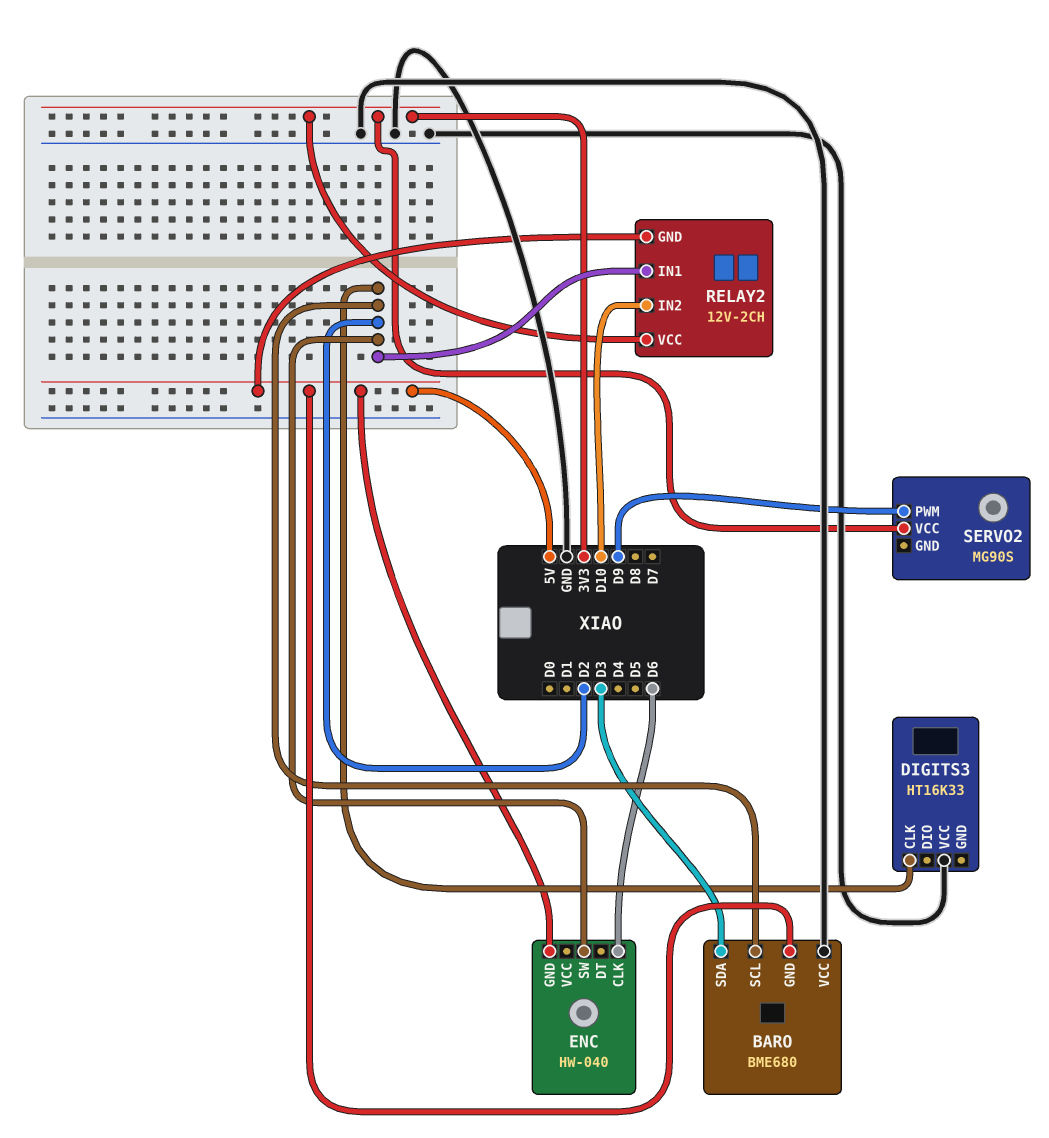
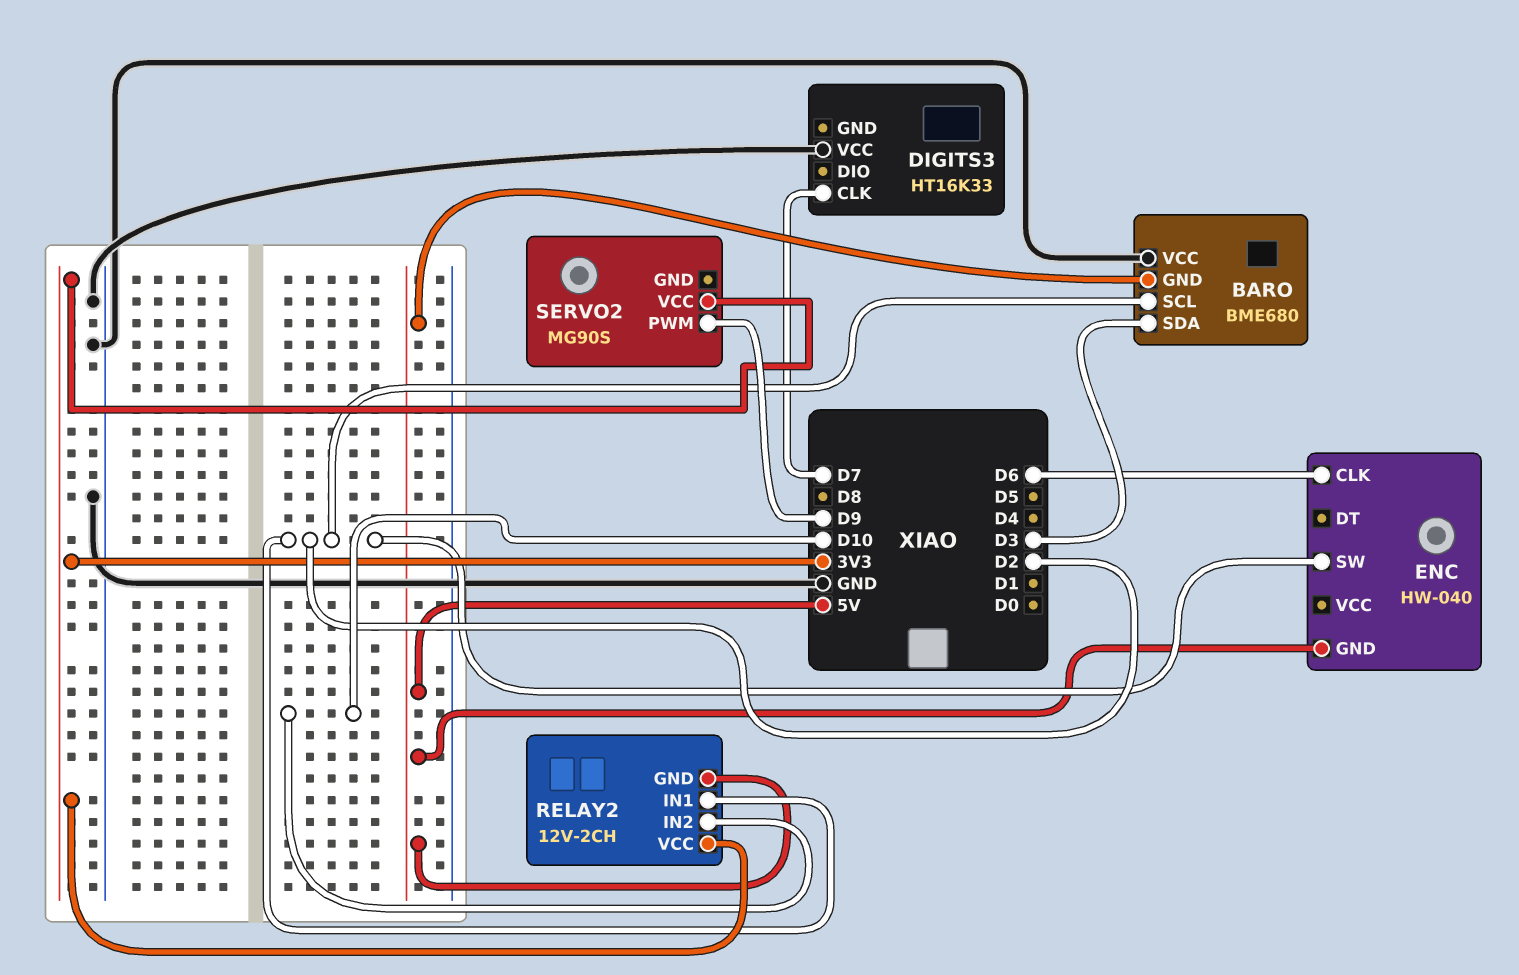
DIGITS3 pin CLK: D2 -> D7

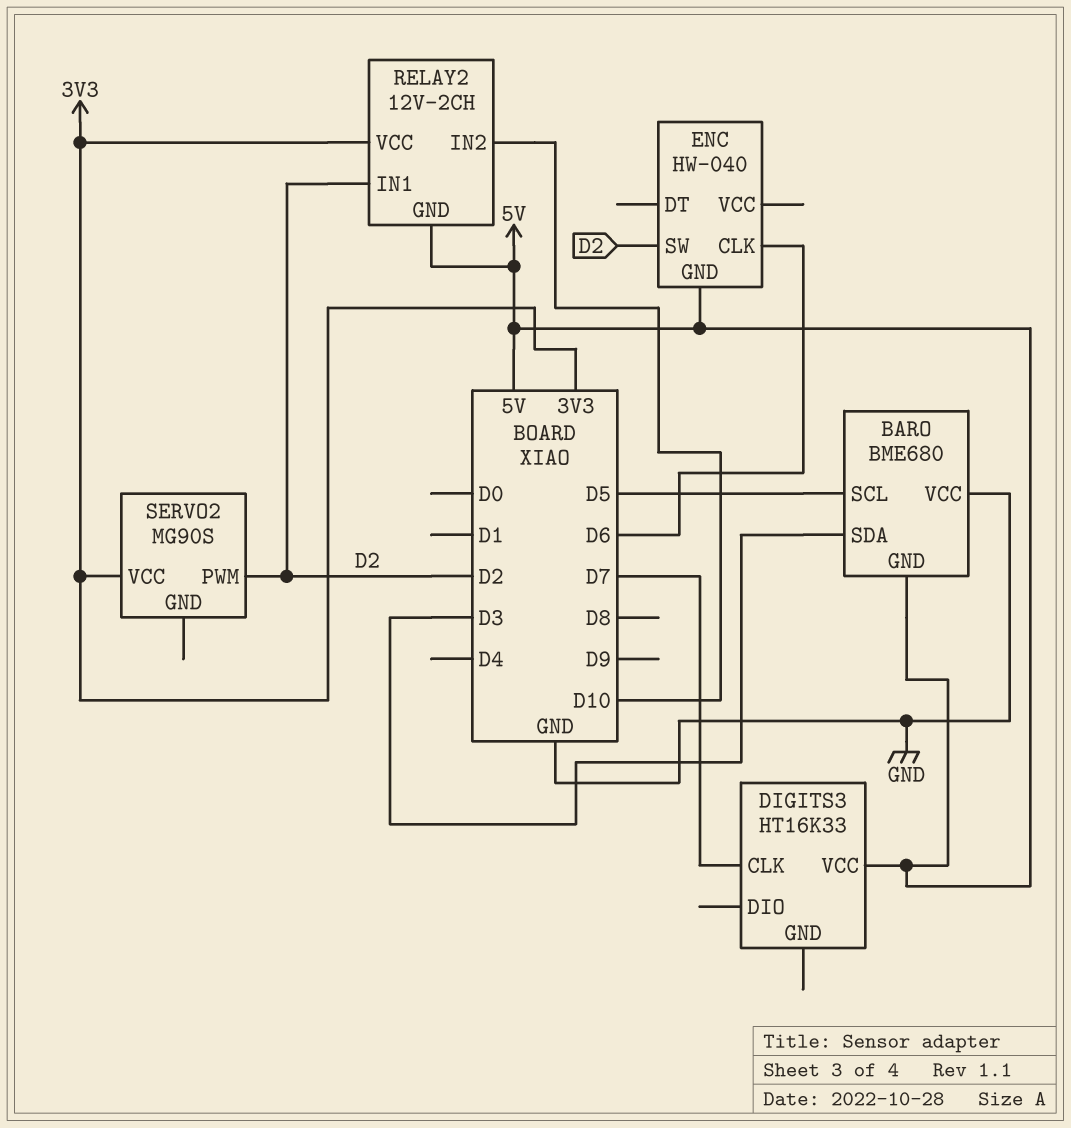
BARO pin SCL: D2 -> D5
DIGITS3 pin VCC: GND -> 5V
SERVO2 pin PWM: D9 -> D2

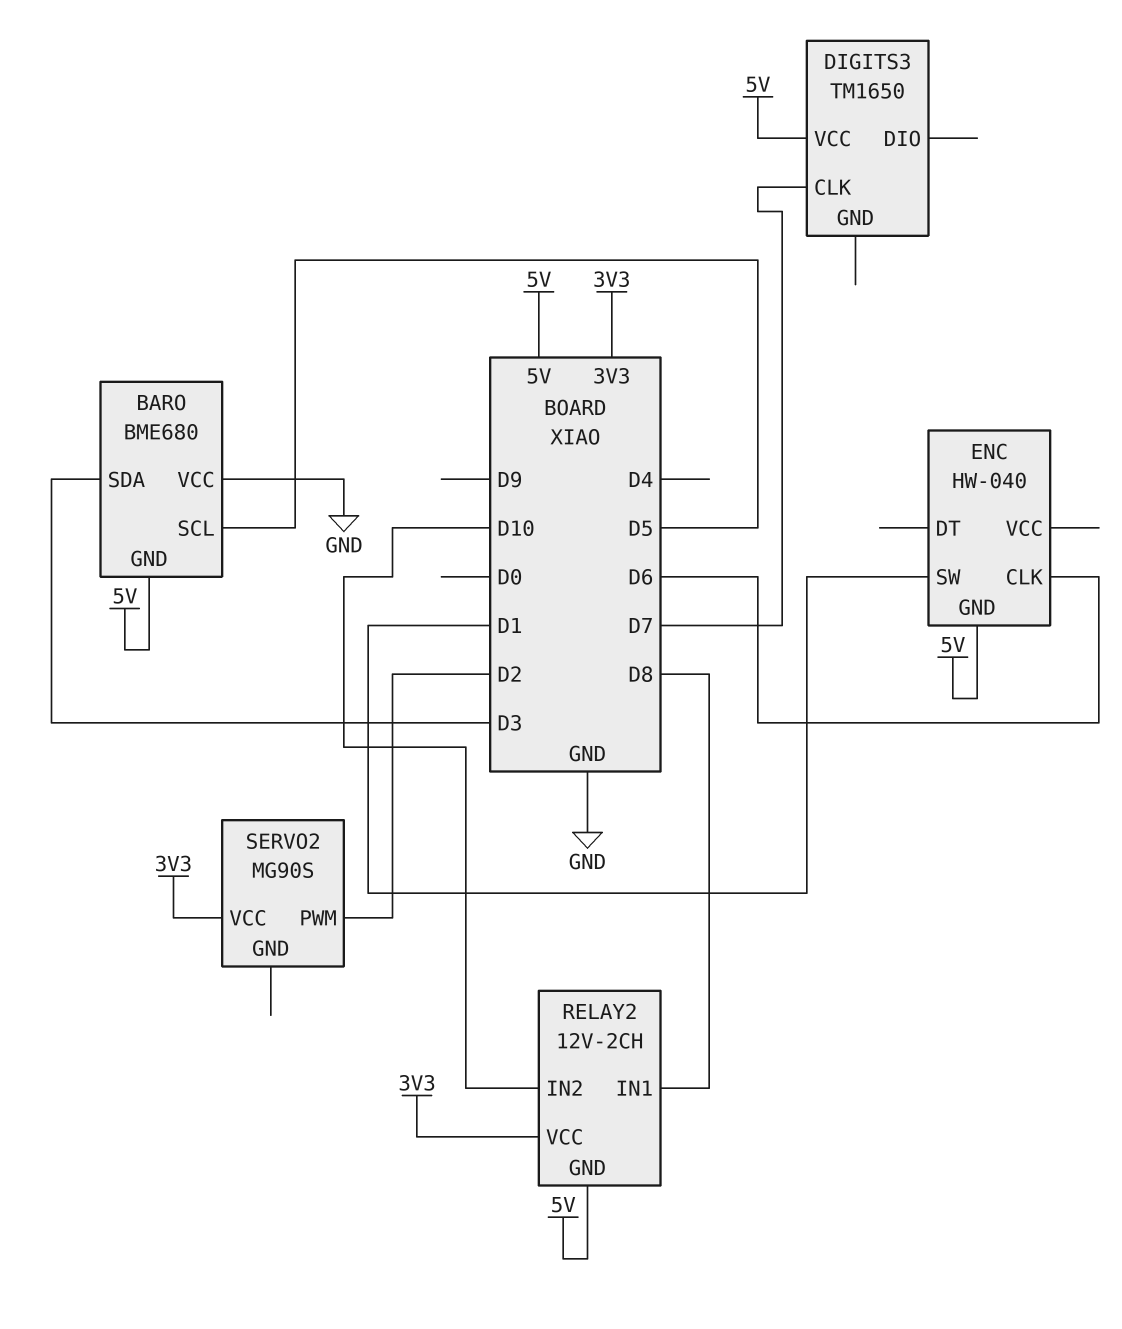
DIGITS3: HT16K33 -> TM1650
ENC pin SW: D2 -> D1
RELAY2 pin IN1: D2 -> D8

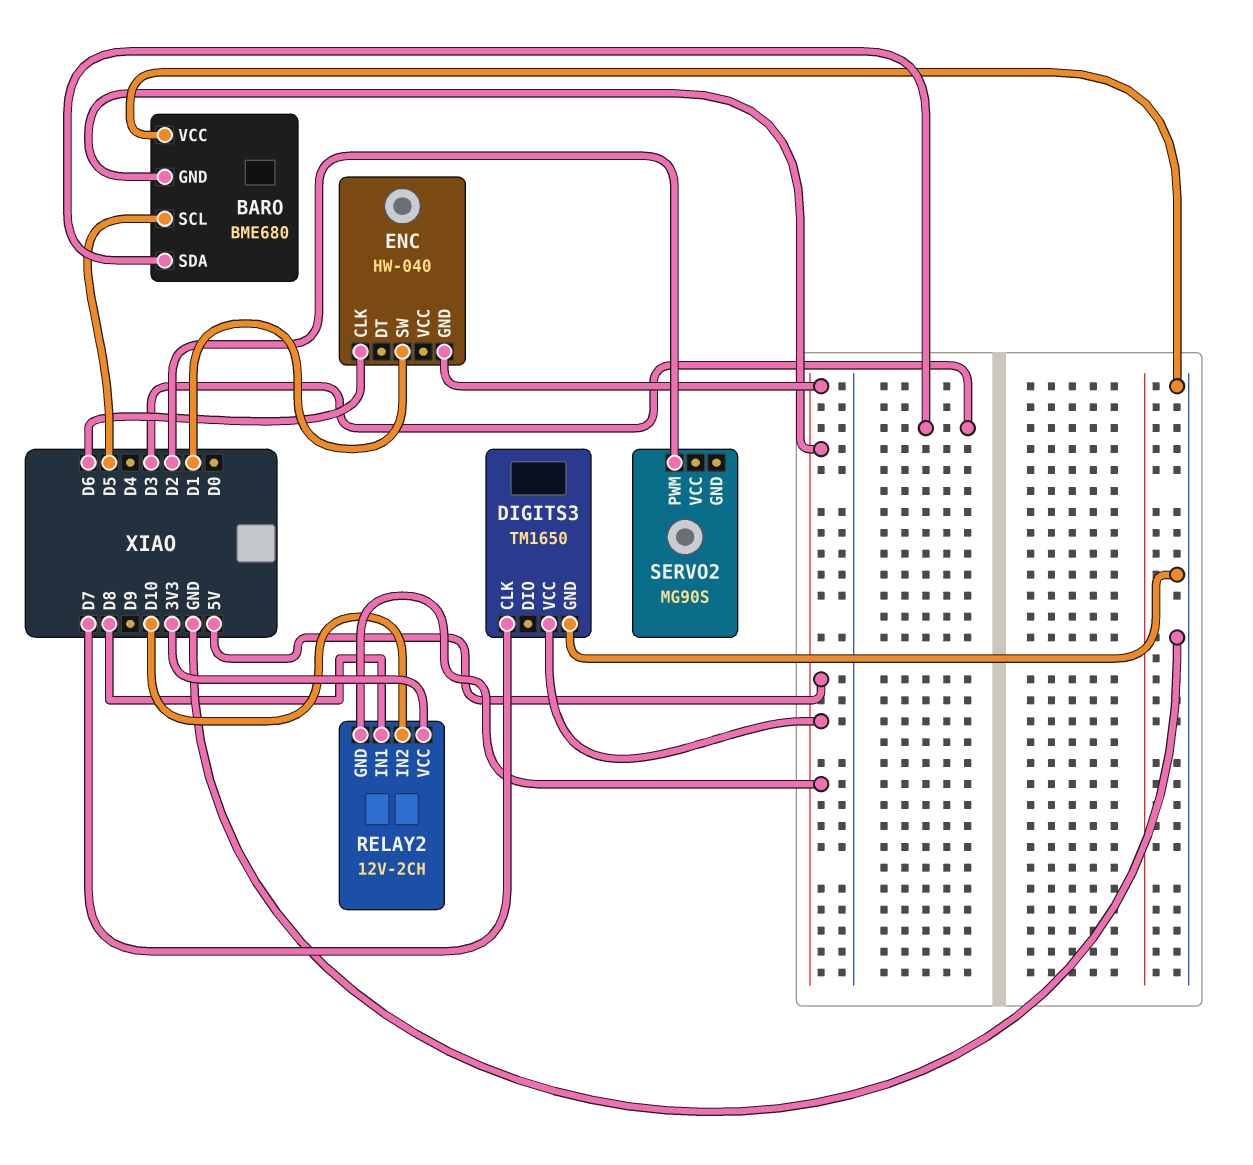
DIGITS3 pin GND: none -> GND
SERVO2 pin VCC: 3V3 -> none

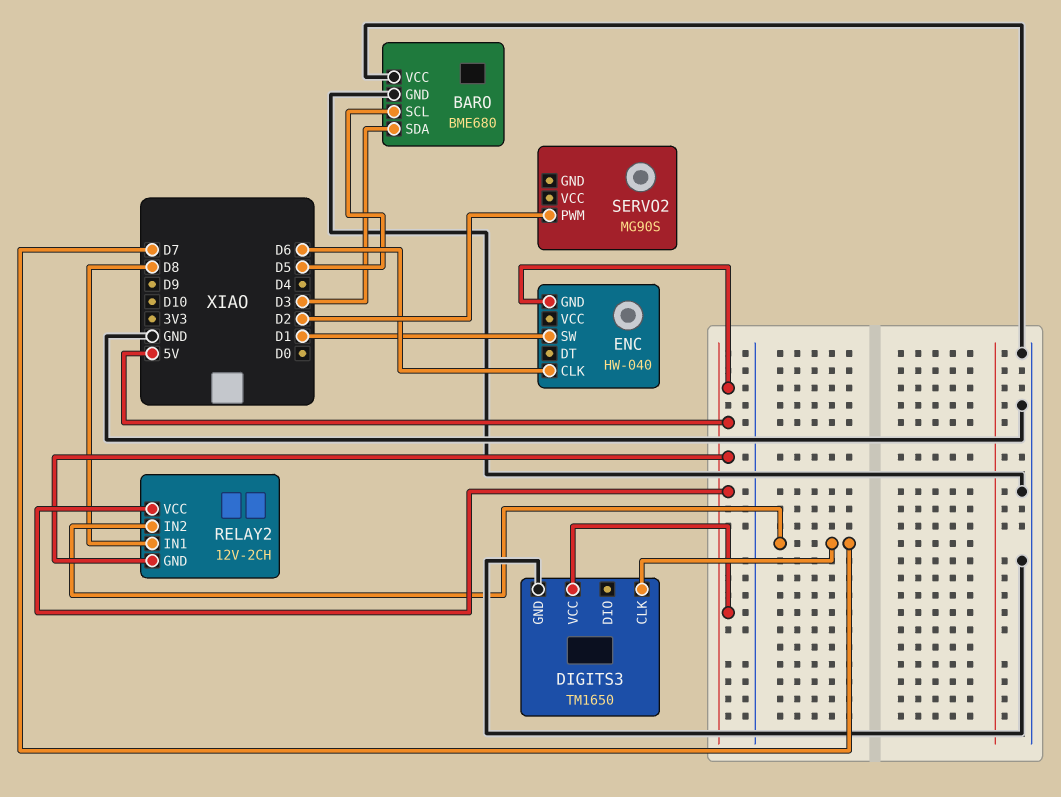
BARO pin GND: 5V -> GND
RELAY2 pin IN2: D10 -> D7
RELAY2 pin VCC: 3V3 -> 5V

